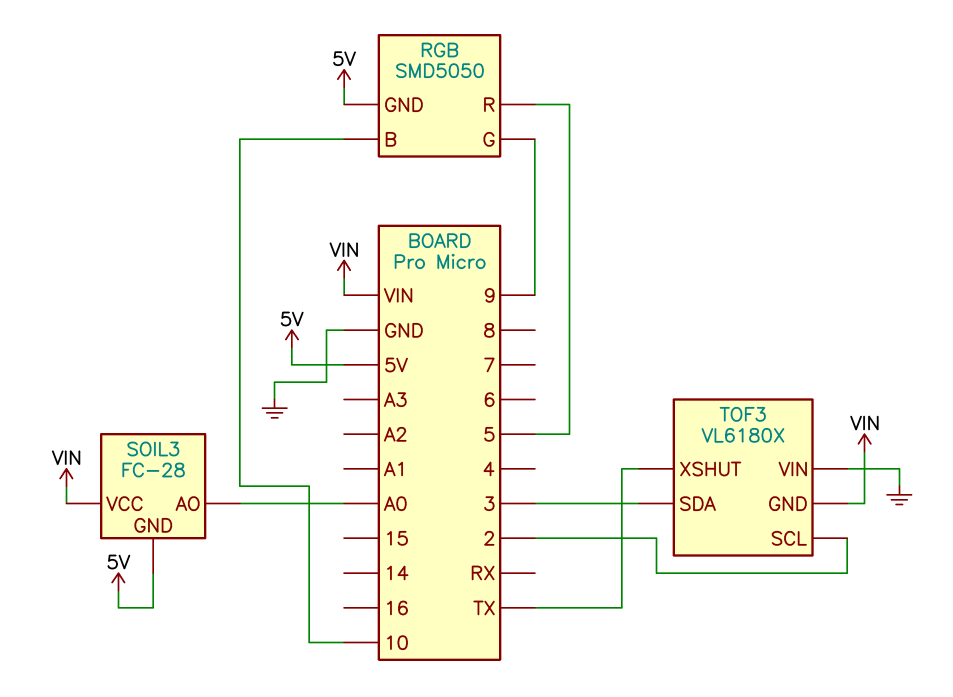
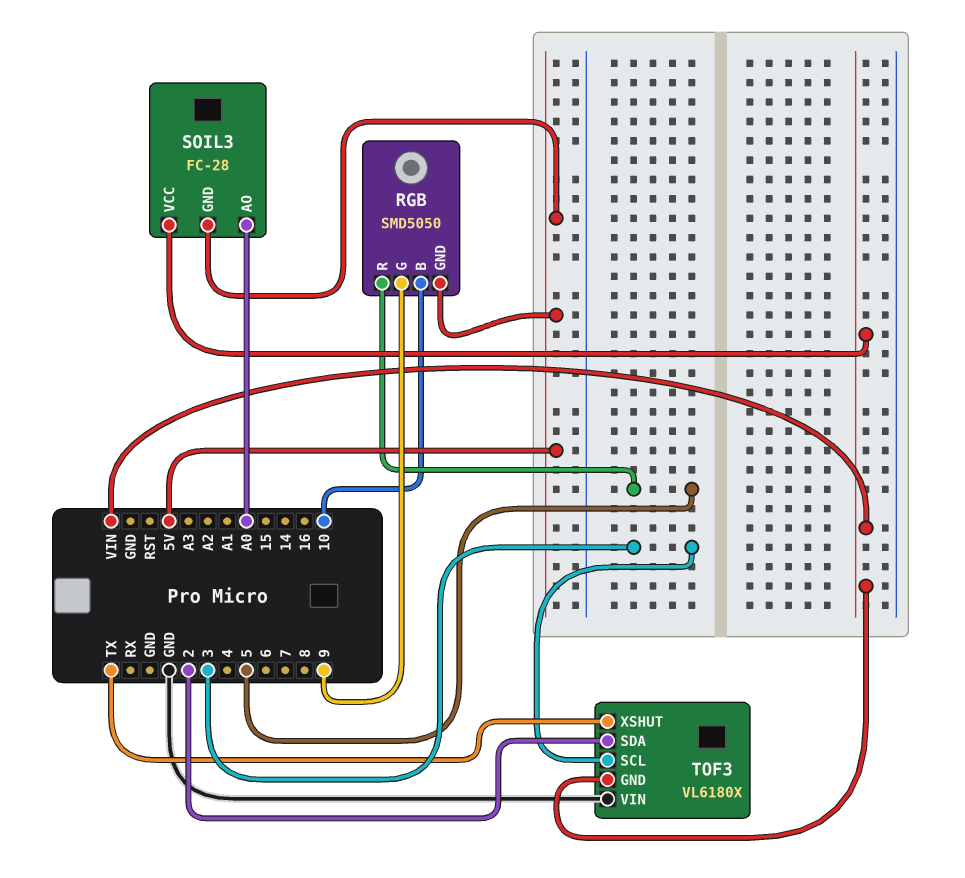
TOF3 pin SCL: 2 -> 3
TOF3 pin SDA: 3 -> 2

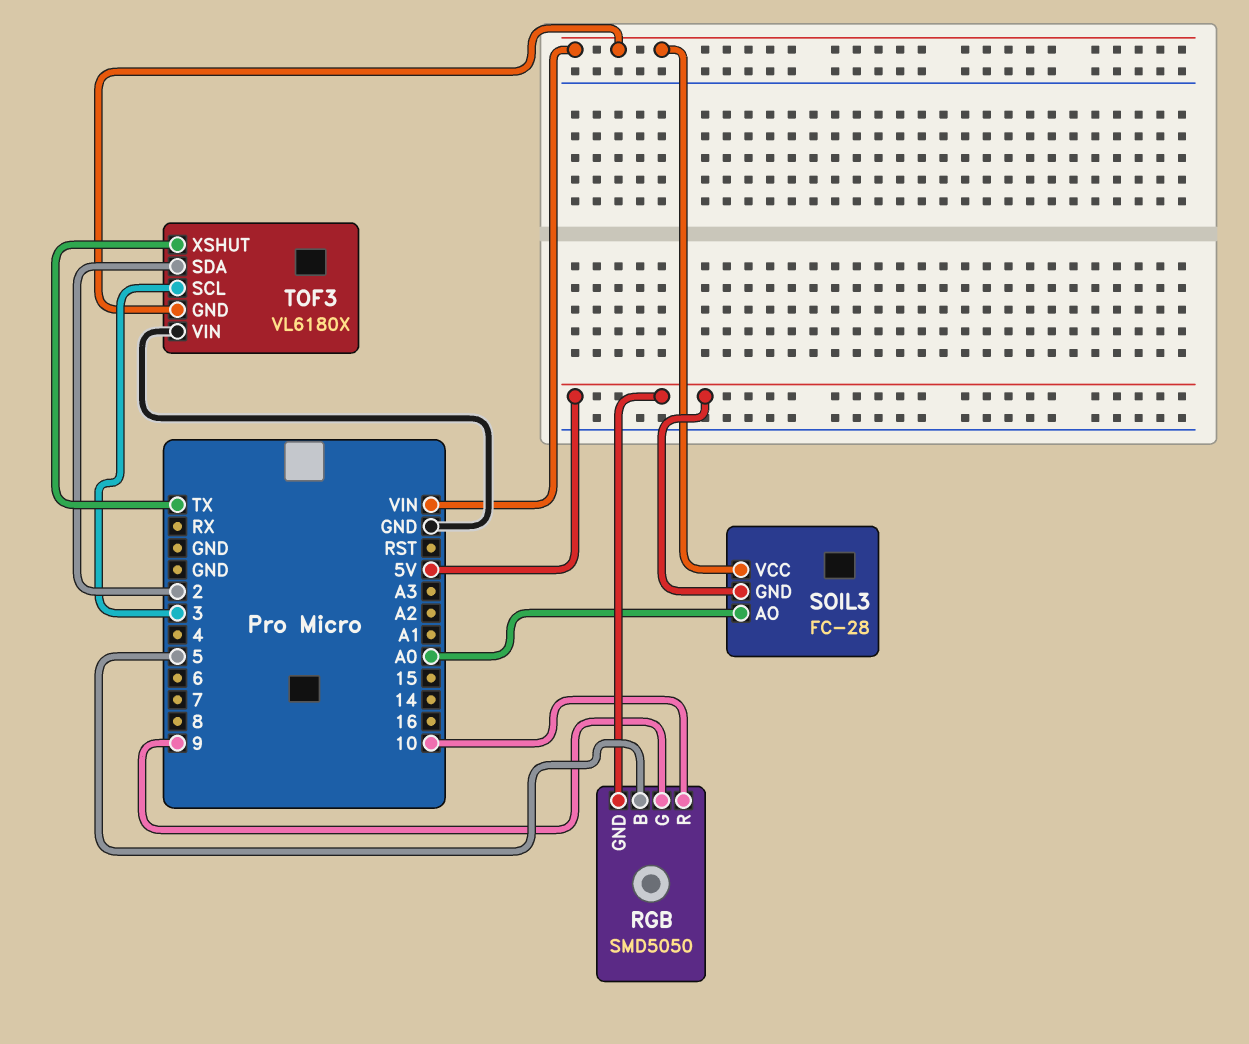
RGB pin B: 10 -> 5
RGB pin R: 5 -> 10

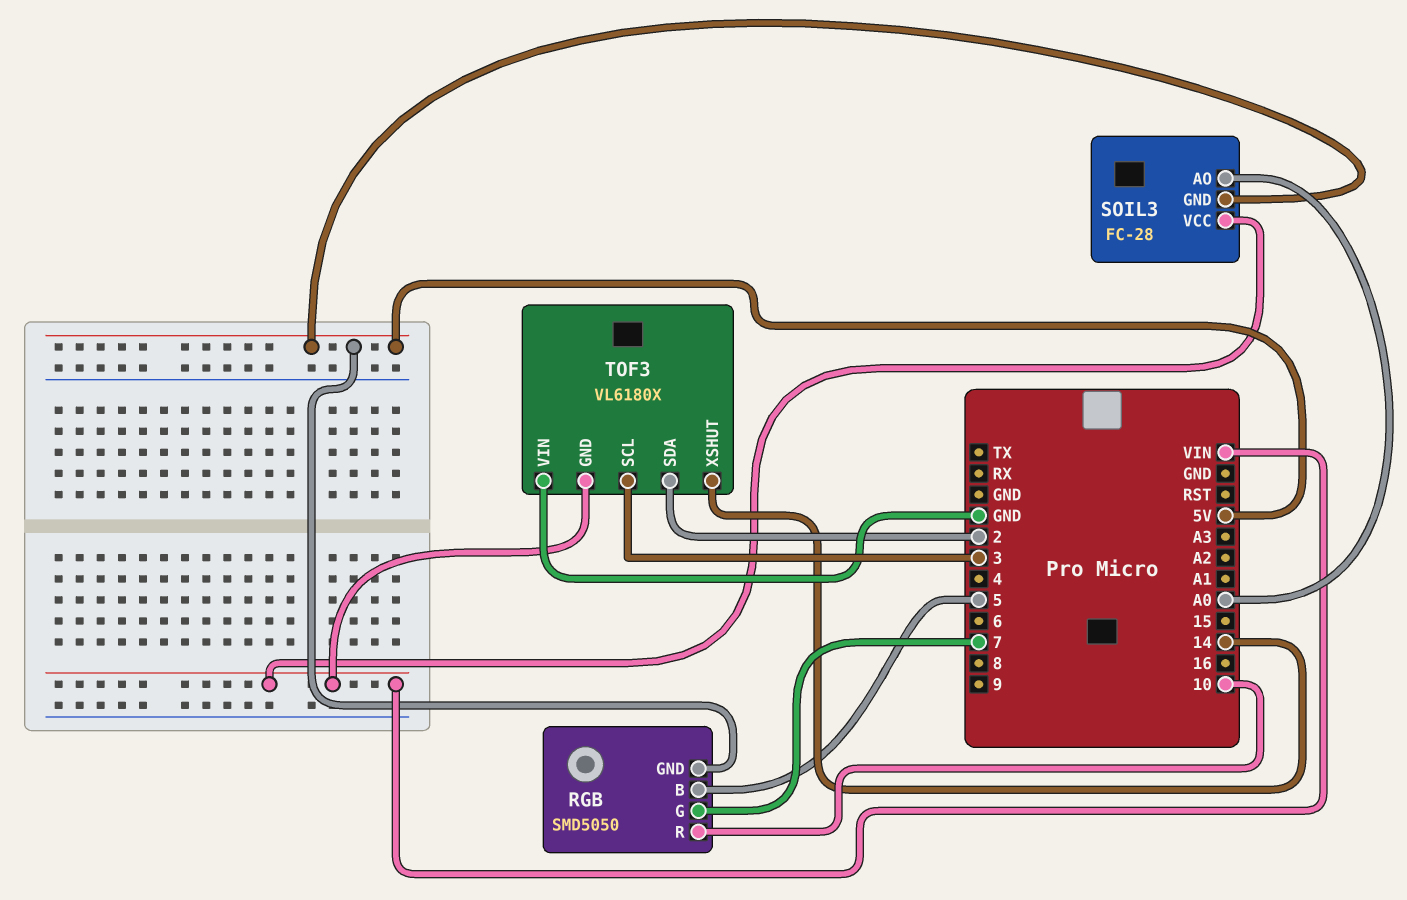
RGB pin G: 9 -> 7
TOF3 pin XSHUT: TX -> 14

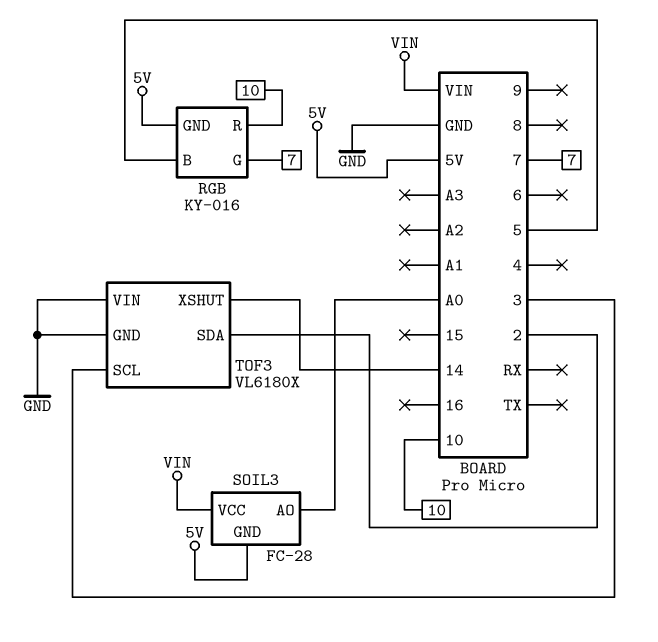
RGB: SMD5050 -> KY-016
TOF3 pin GND: VIN -> GND

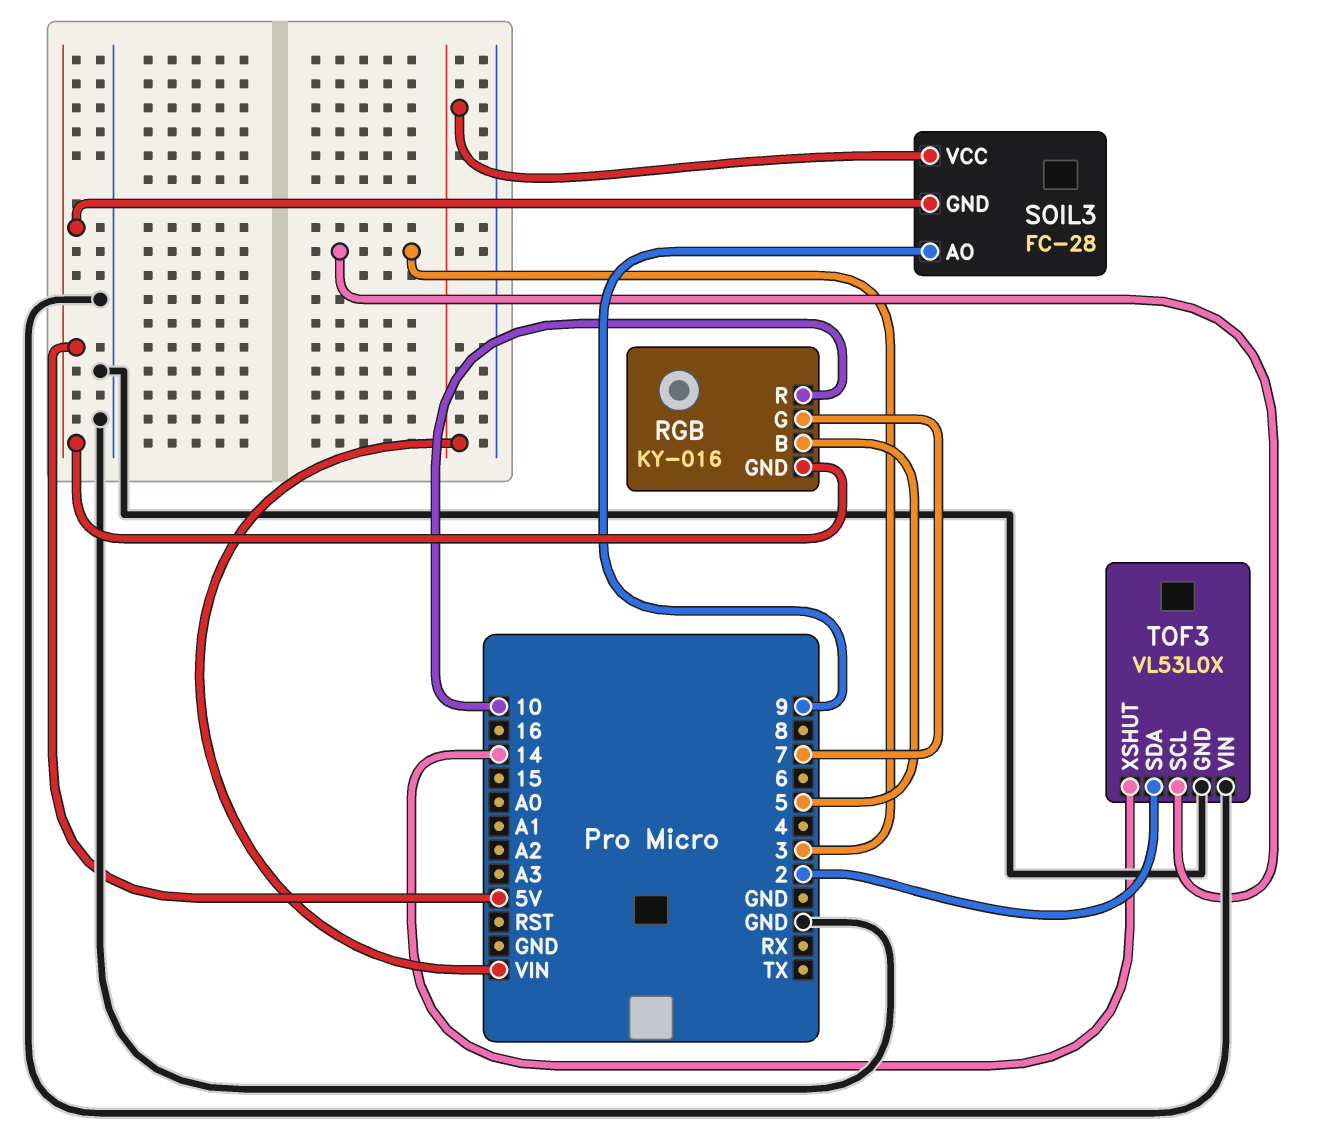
SOIL3 pin AO: A0 -> 9
TOF3: VL6180X -> VL53L0X

